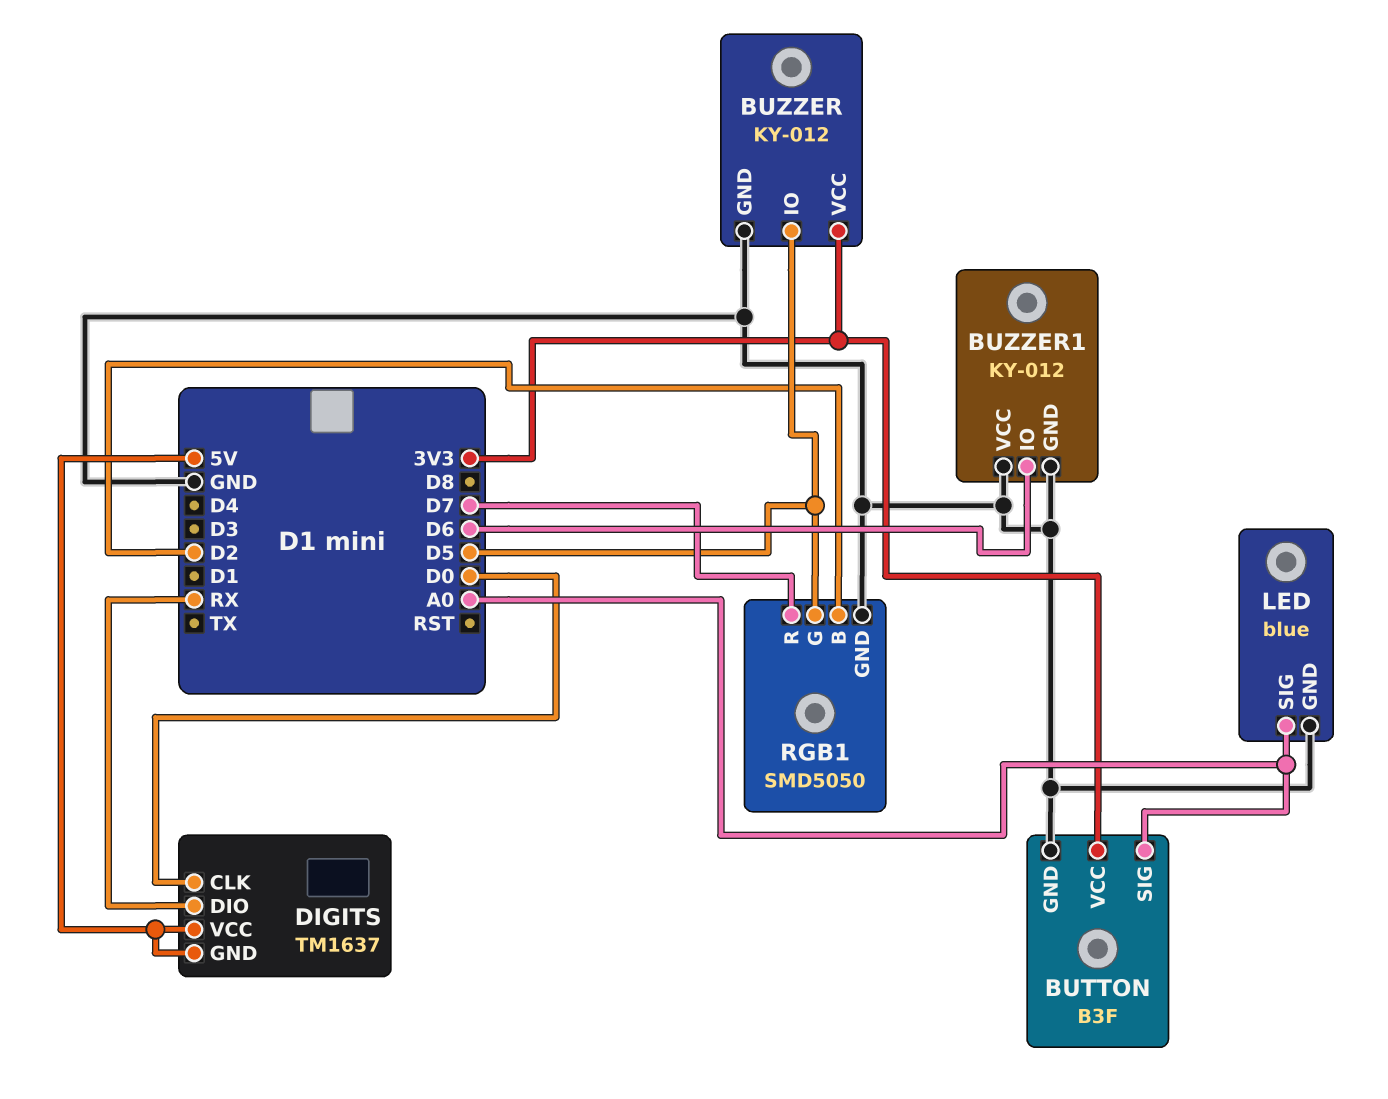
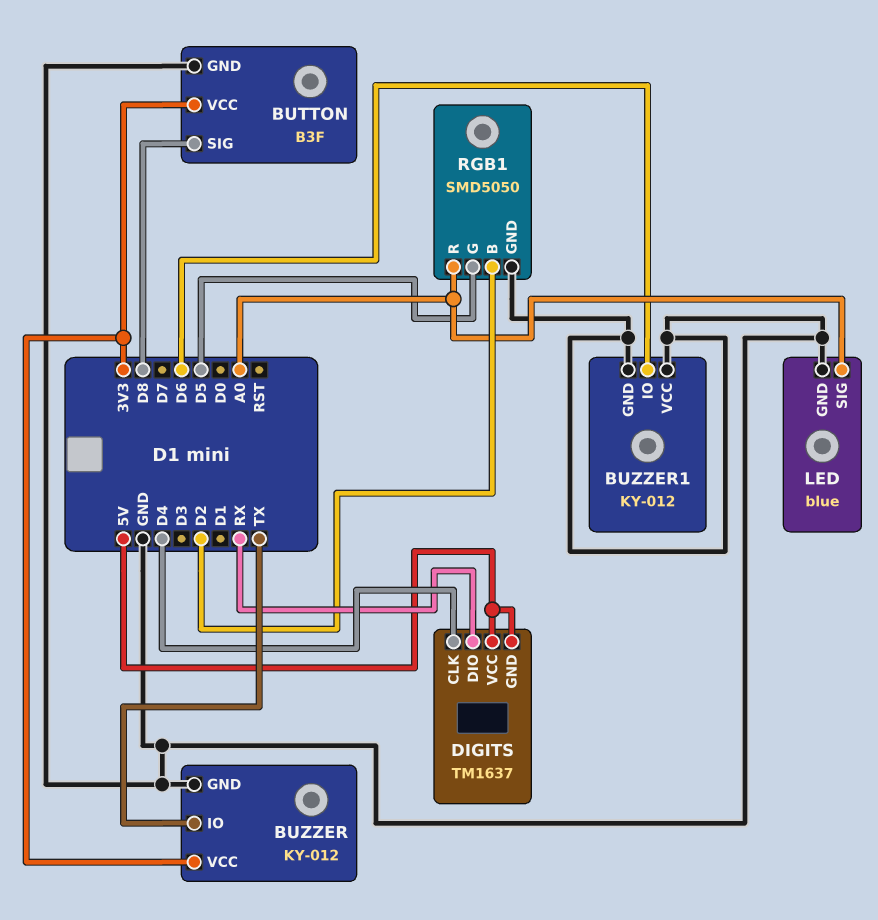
BUTTON pin SIG: A0 -> D8
BUZZER pin IO: D5 -> TX
DIGITS pin CLK: D0 -> D4
RGB1 pin R: D7 -> A0

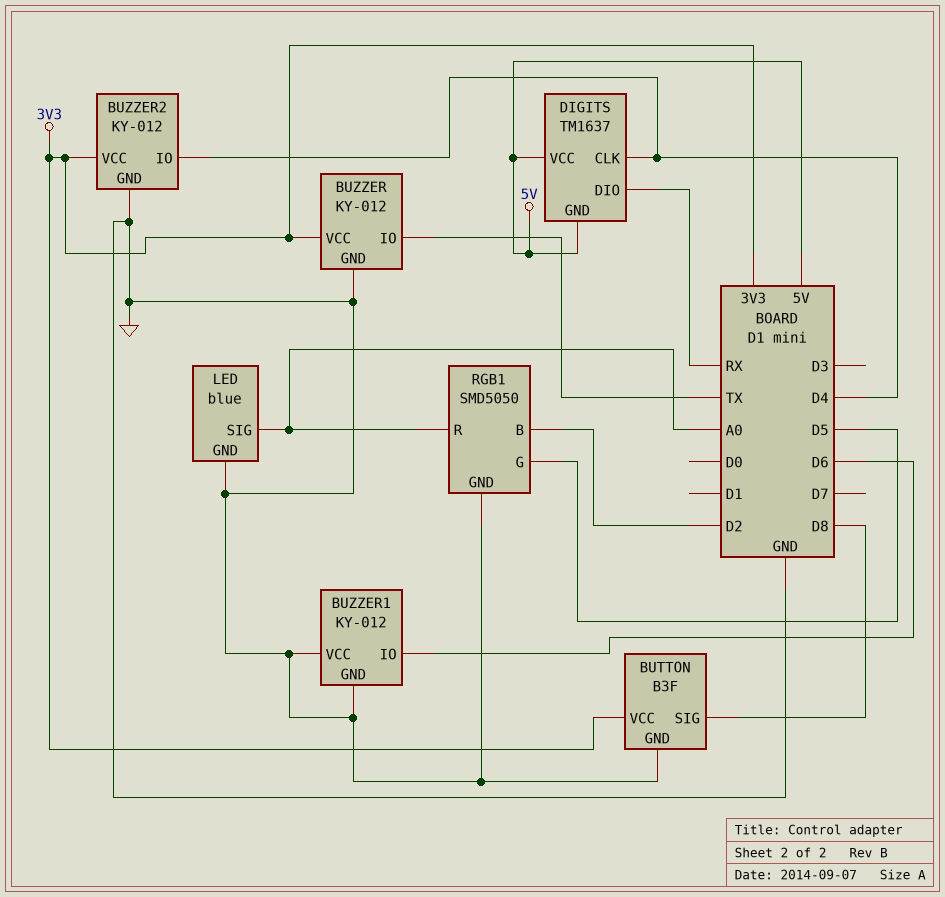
BUZZER2: none -> KY-012
BUZZER2 pin GND: none -> GND
BUZZER2 pin IO: none -> D4
BUZZER2 pin VCC: none -> 3V3

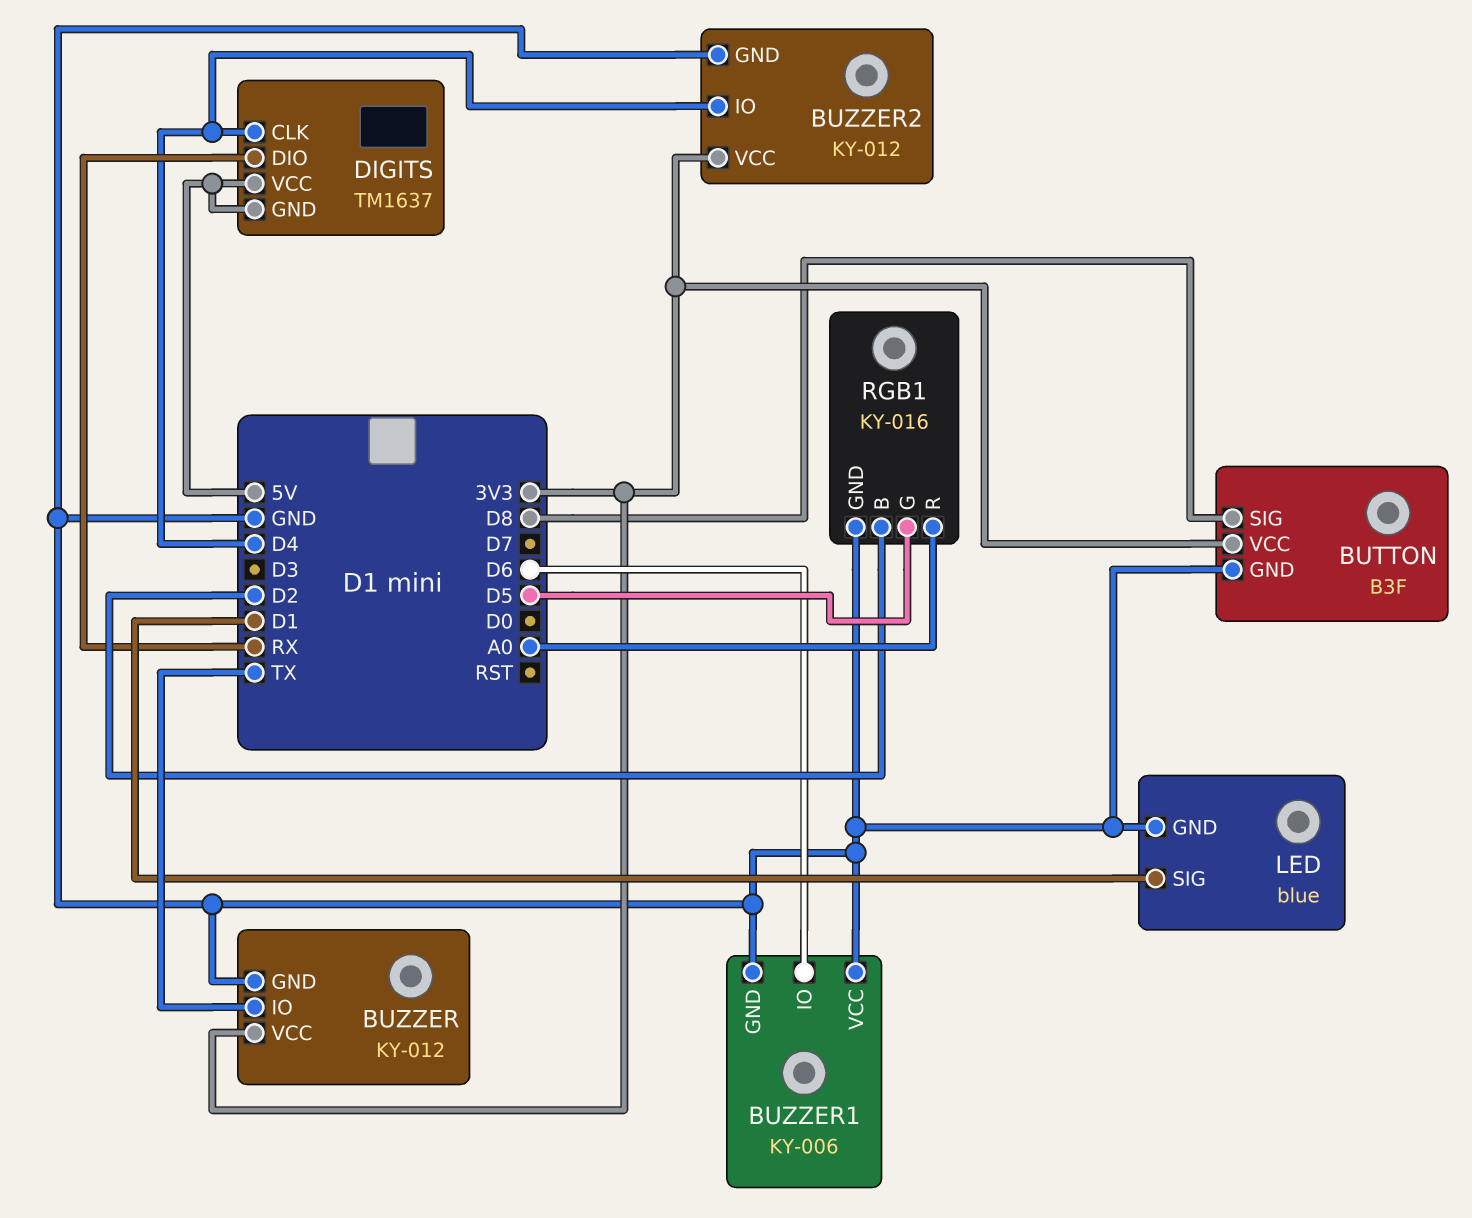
BUZZER1: KY-012 -> KY-006
LED pin SIG: A0 -> D1
RGB1: SMD5050 -> KY-016

